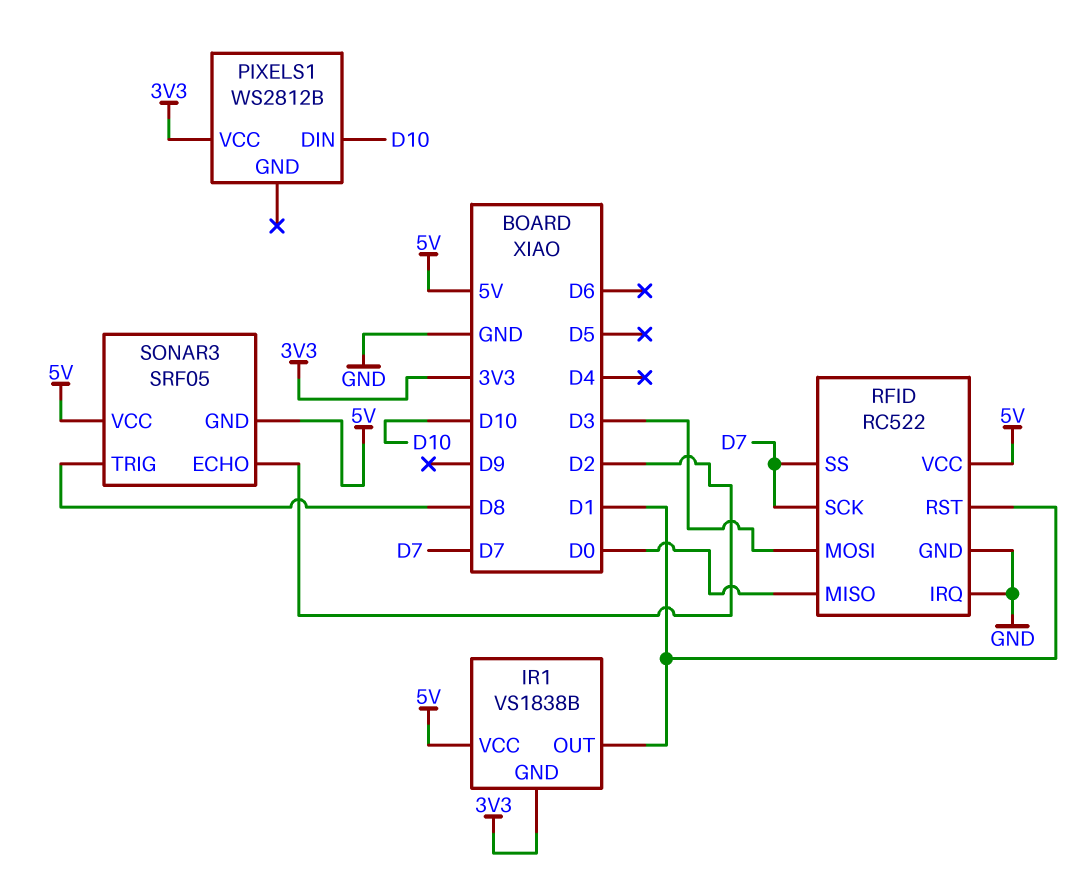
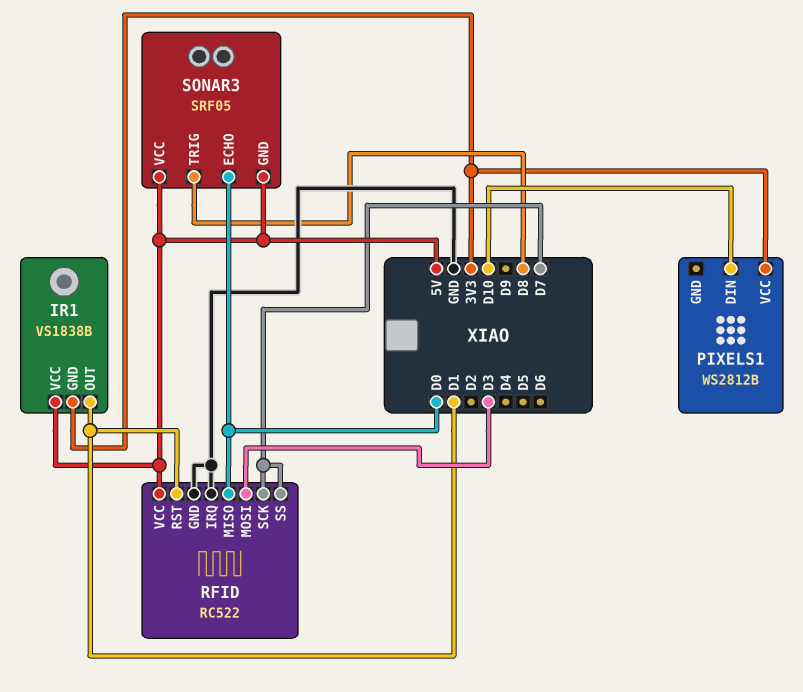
SONAR3 pin ECHO: D2 -> D0

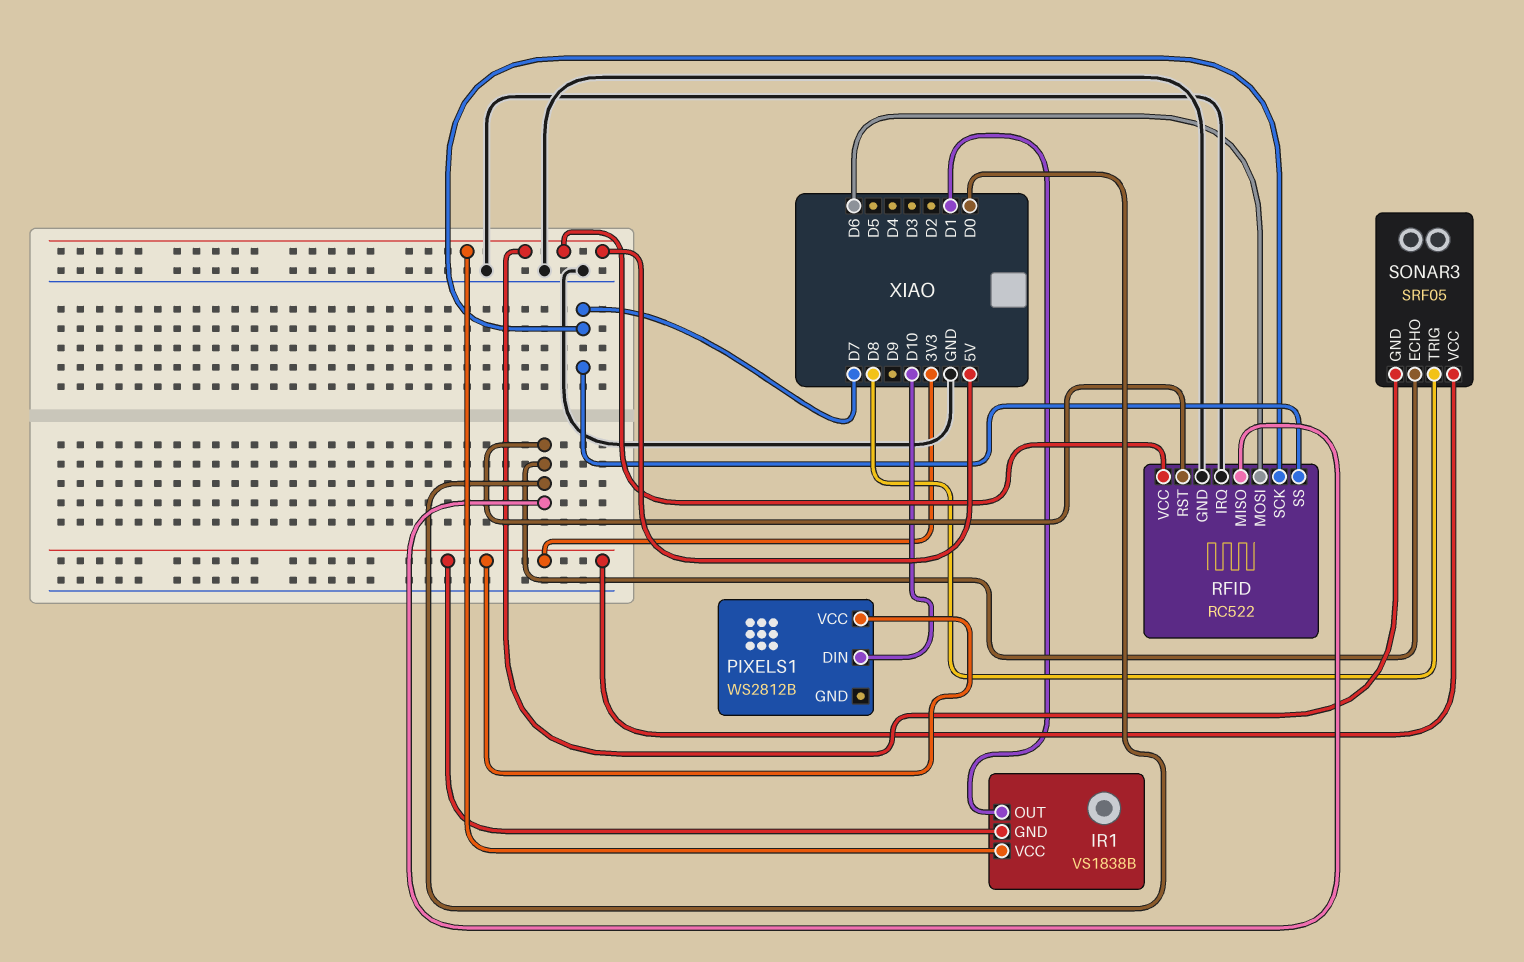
RFID pin MOSI: D3 -> D6
RFID pin RST: D1 -> D0
SONAR3 pin VCC: 5V -> 3V3

